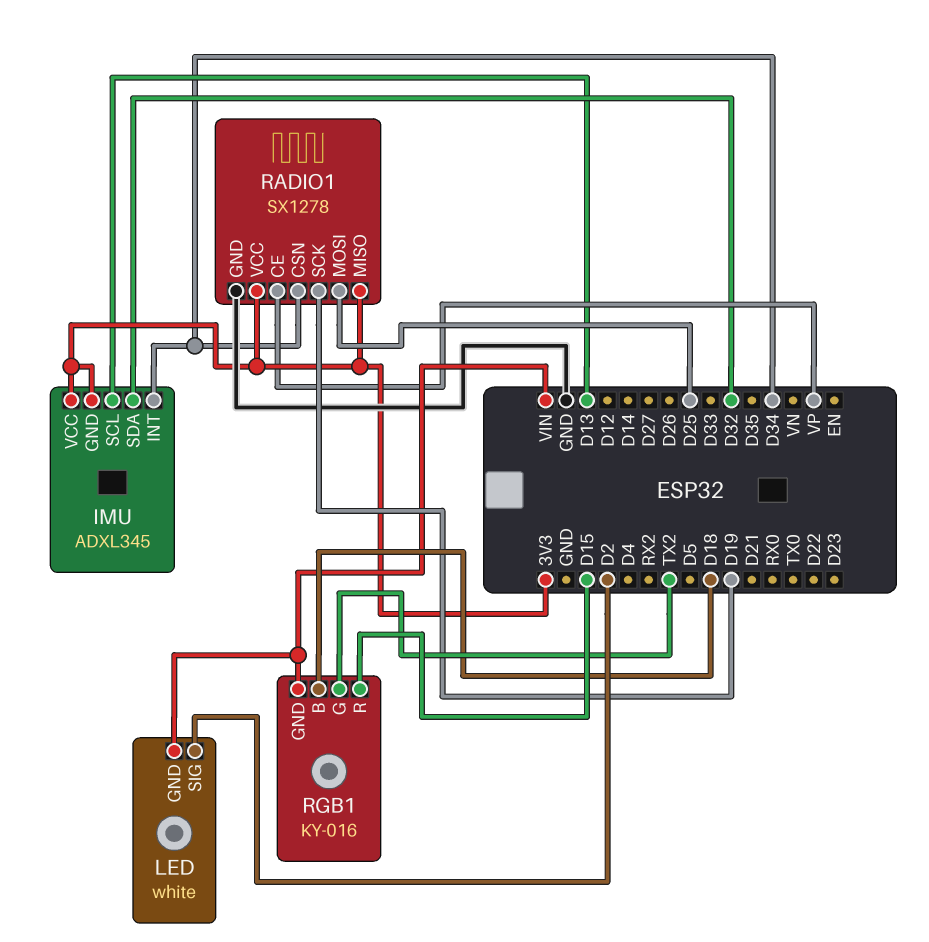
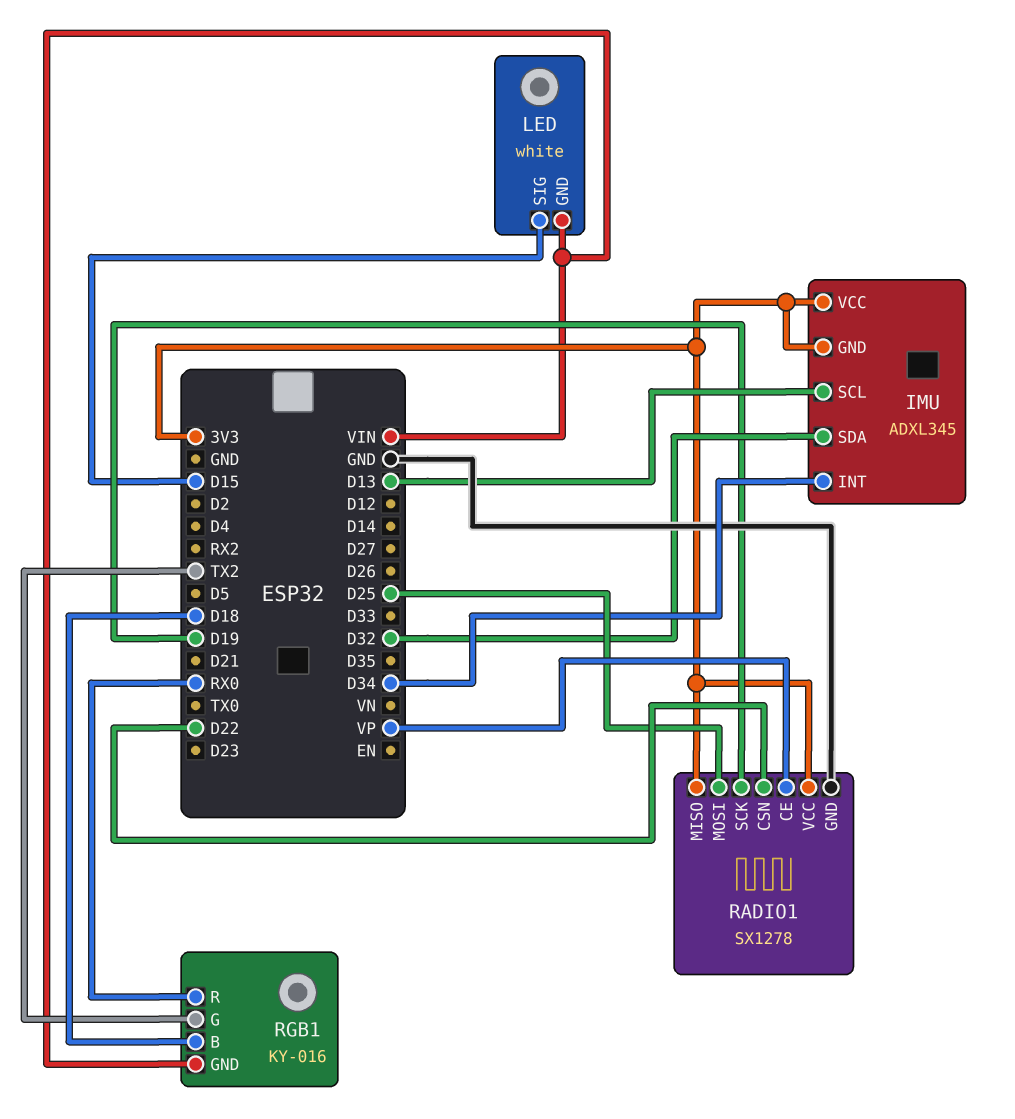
LED pin SIG: D2 -> D15
RADIO1 pin CSN: D34 -> D22
RGB1 pin R: D15 -> RX0

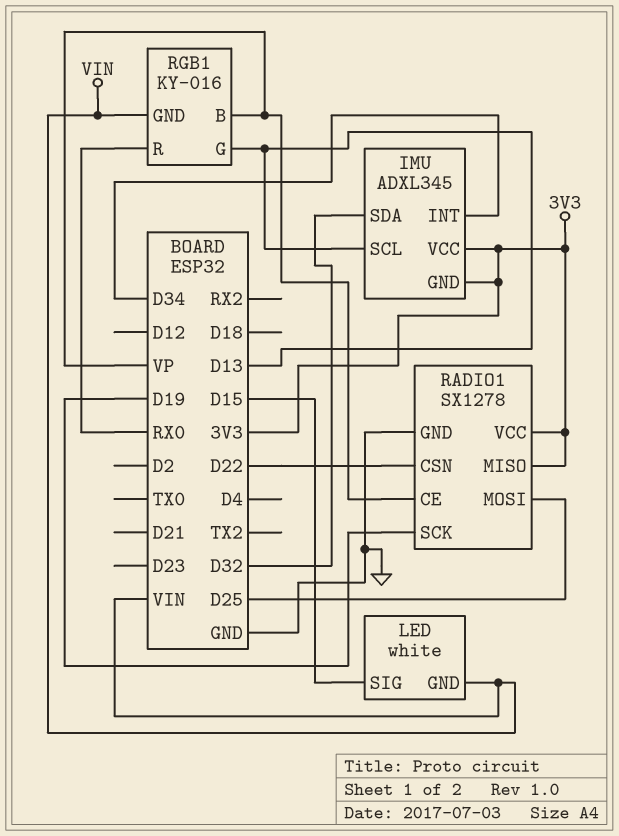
RGB1 pin B: D18 -> VP
RGB1 pin G: TX2 -> D13

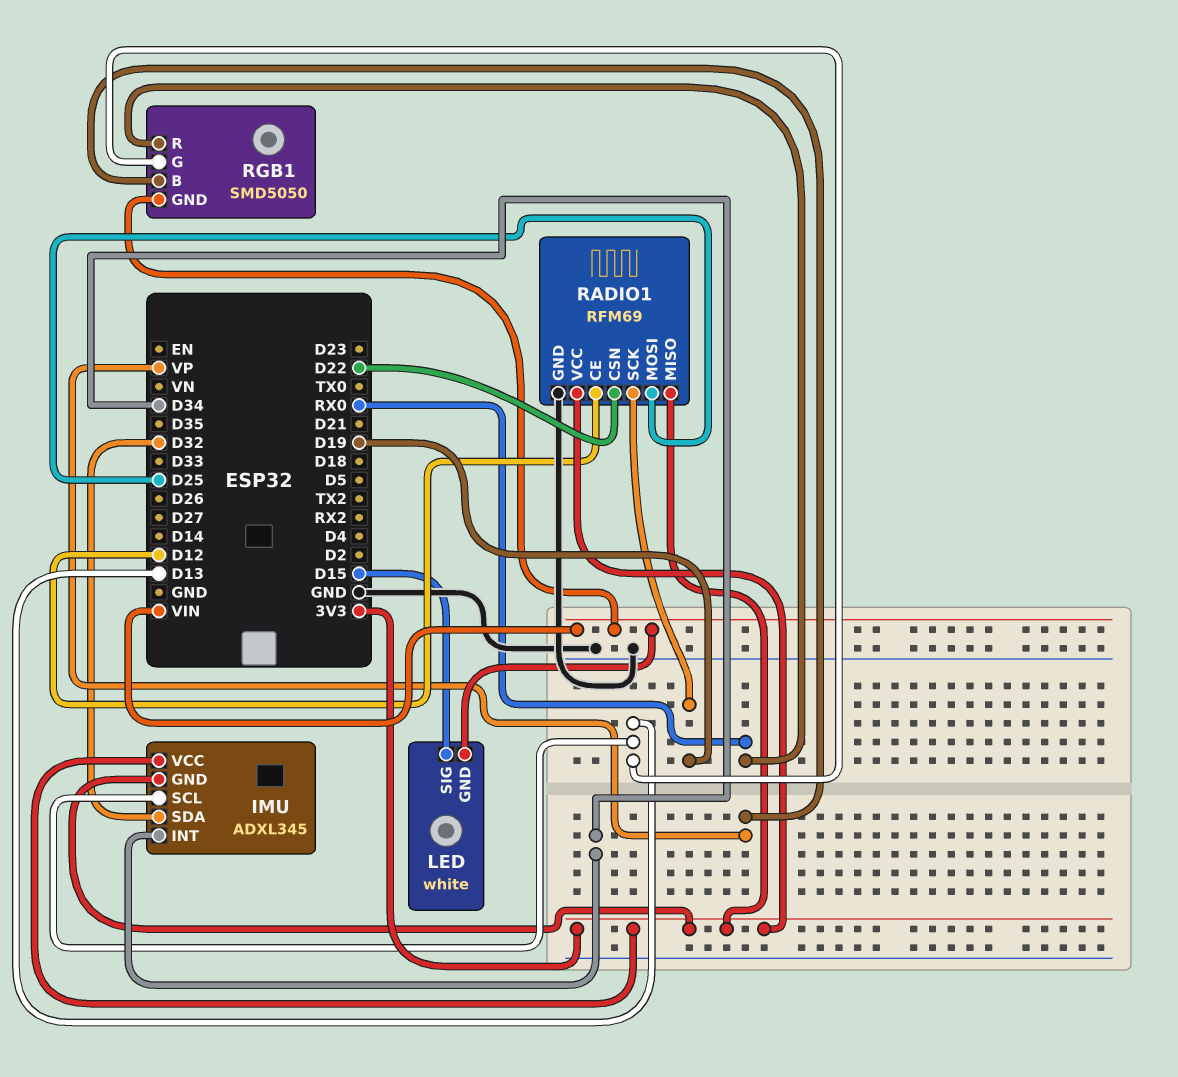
RADIO1: SX1278 -> RFM69
RADIO1 pin CE: VP -> D12
RGB1: KY-016 -> SMD5050

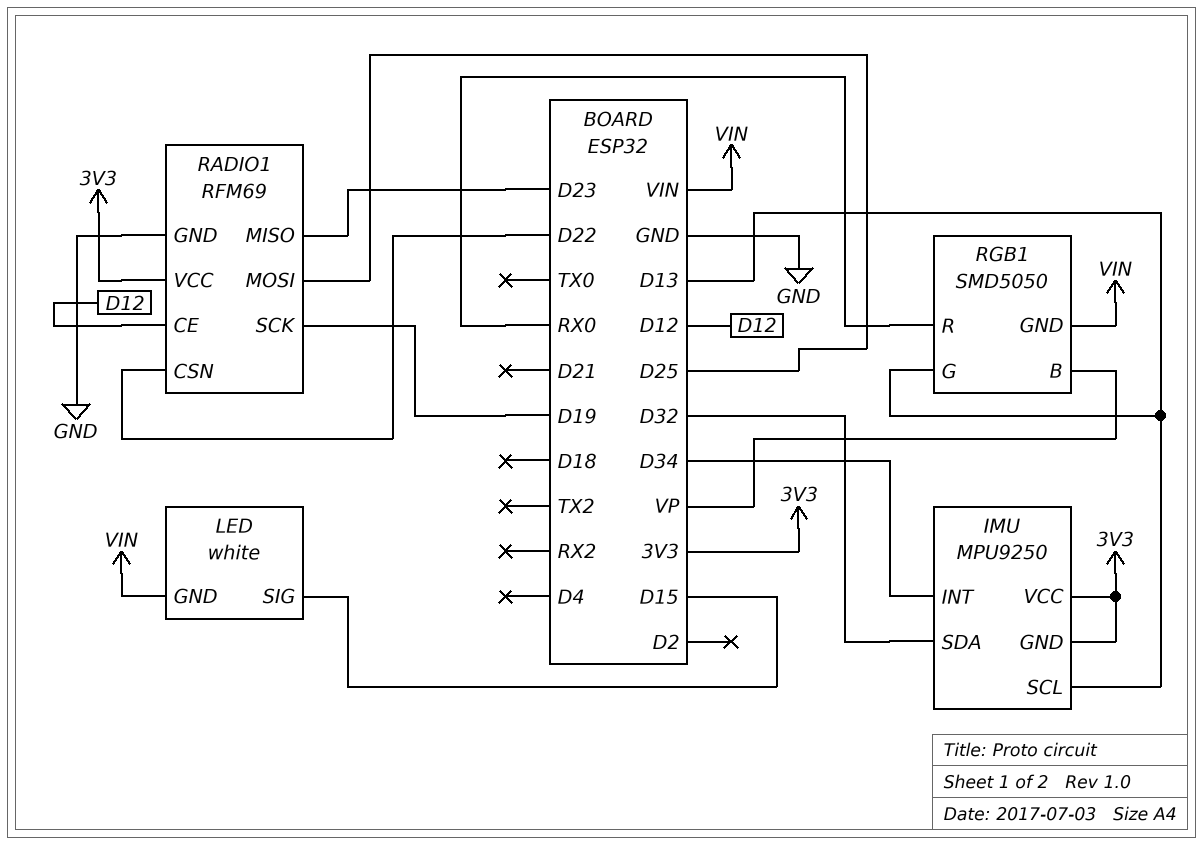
IMU: ADXL345 -> MPU9250
RADIO1 pin MISO: 3V3 -> D23

